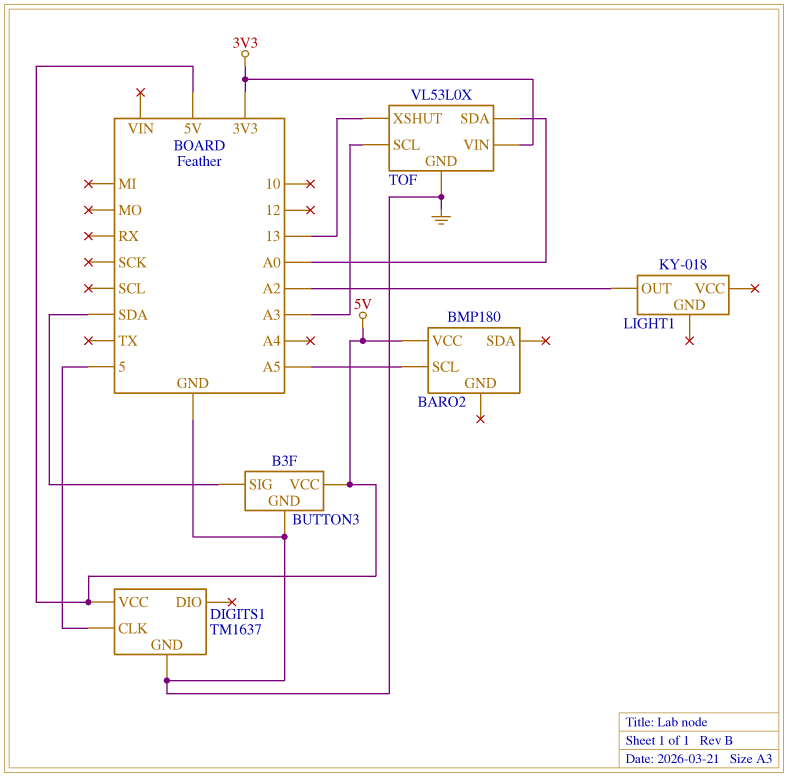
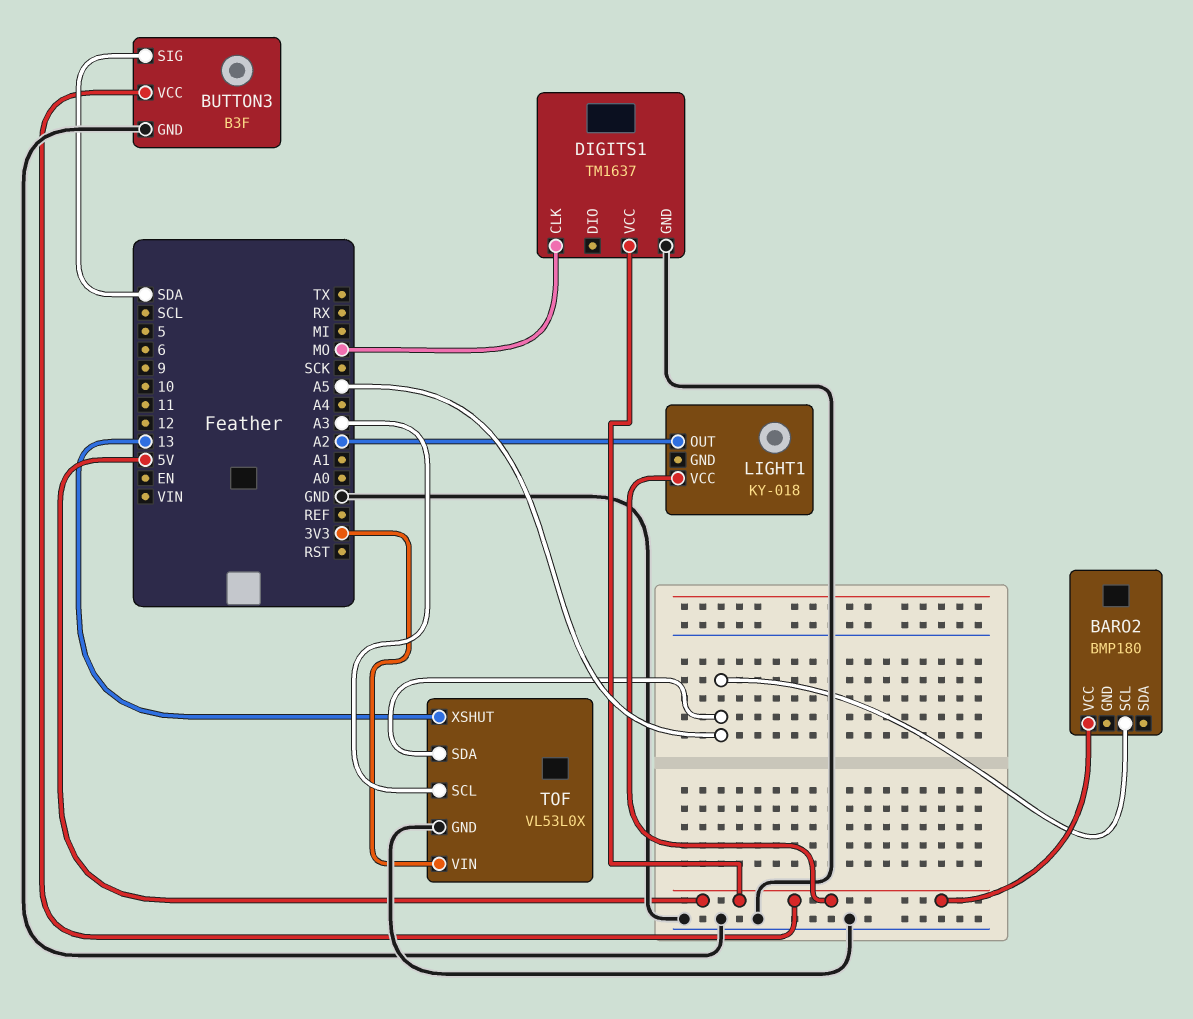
DIGITS1 pin CLK: 5 -> MO
LIGHT1 pin VCC: none -> 5V
TOF pin SDA: A0 -> A5

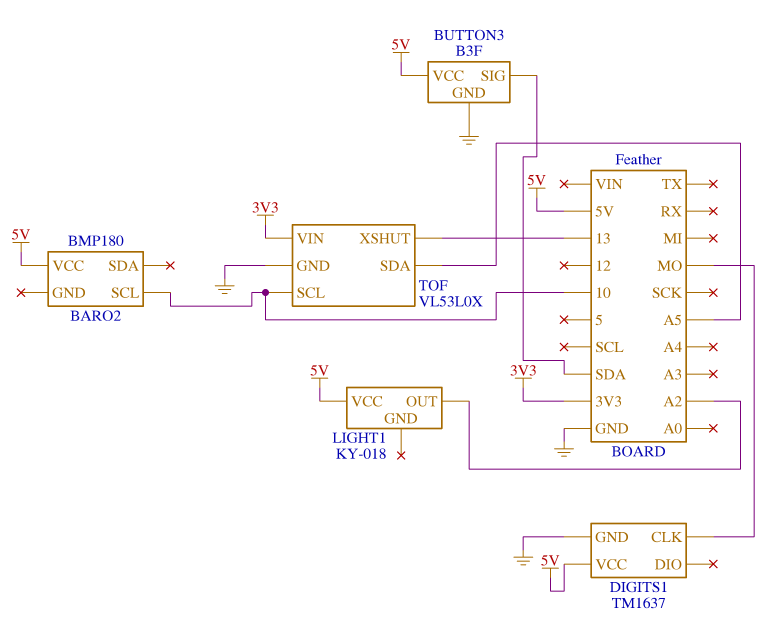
BARO2 pin SCL: A5 -> 10
TOF pin SCL: A3 -> 10

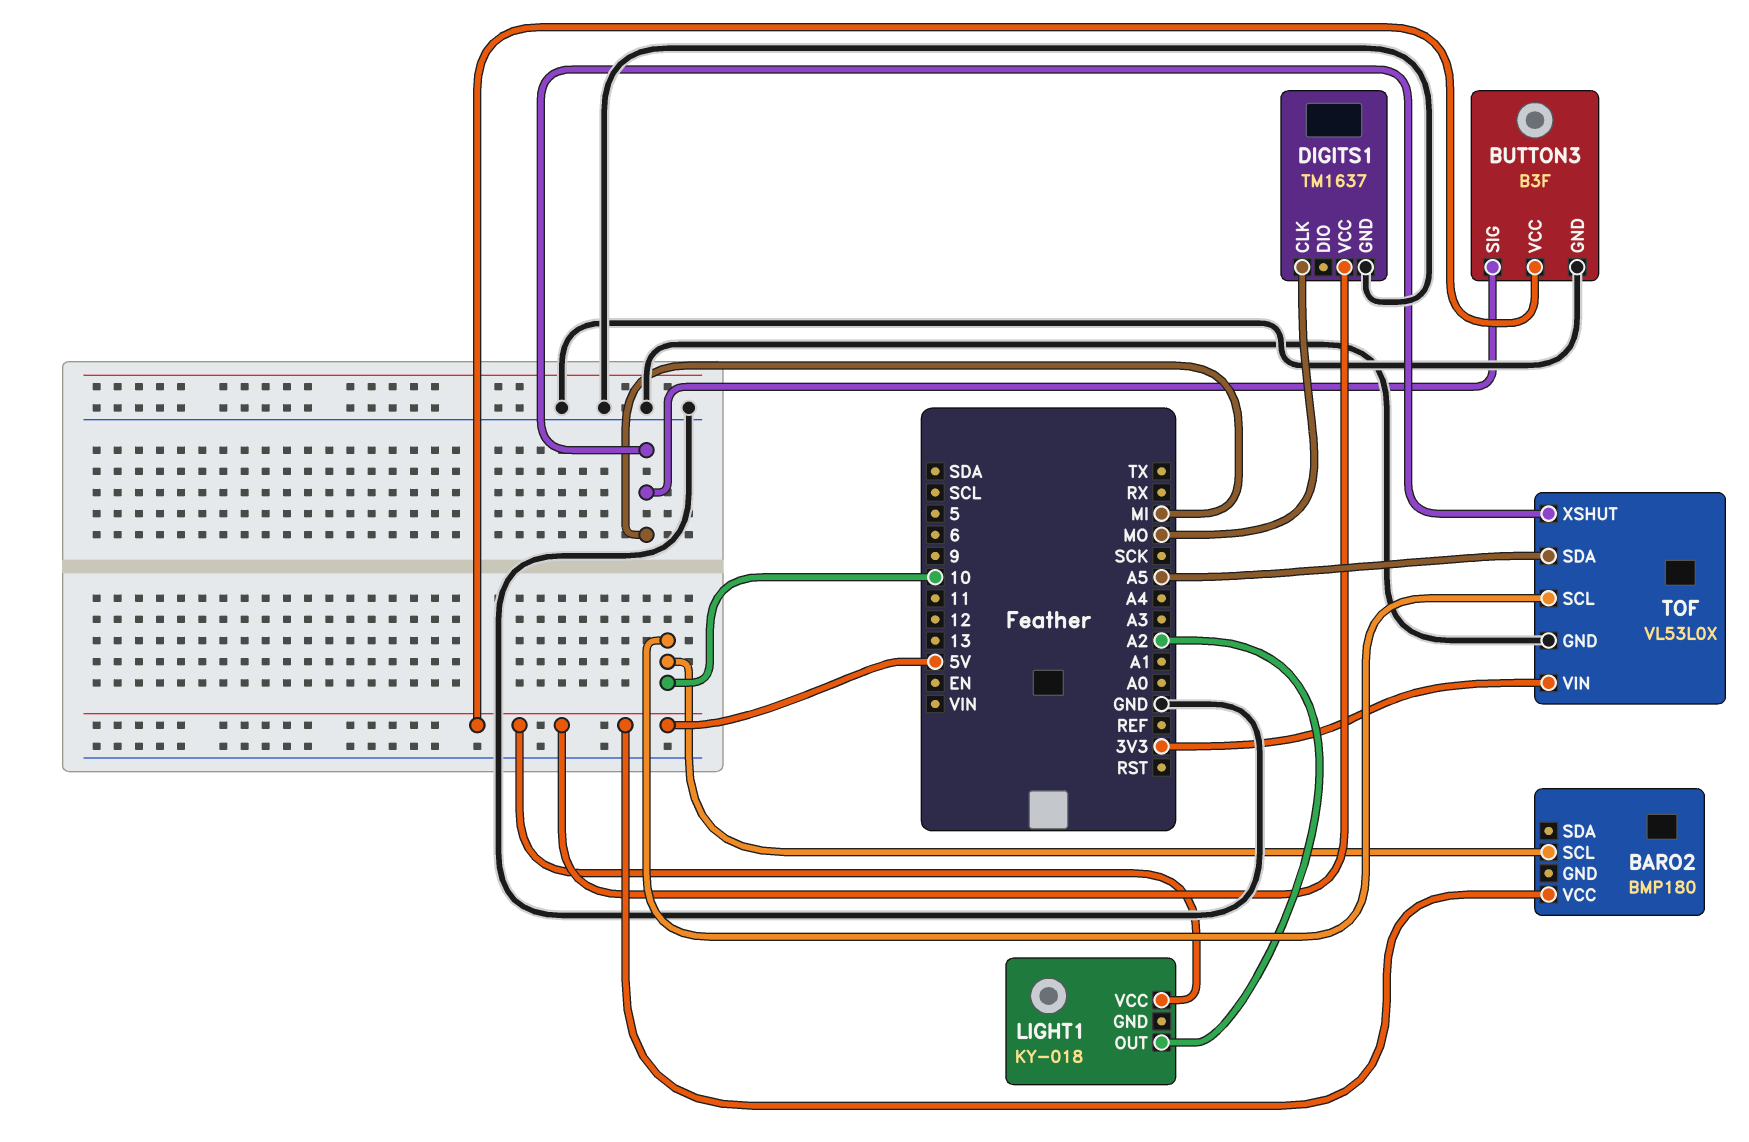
BUTTON3 pin SIG: SDA -> MI
TOF pin XSHUT: 13 -> MI

